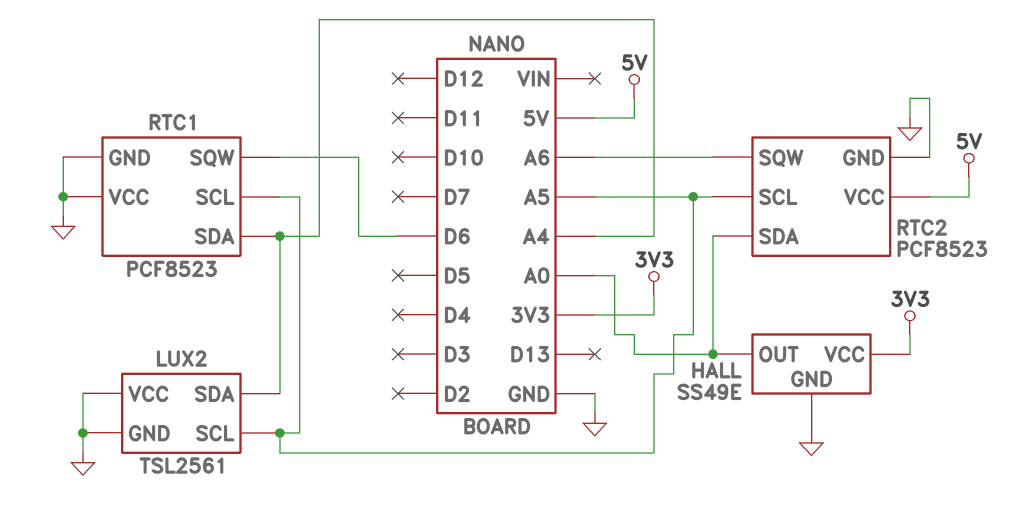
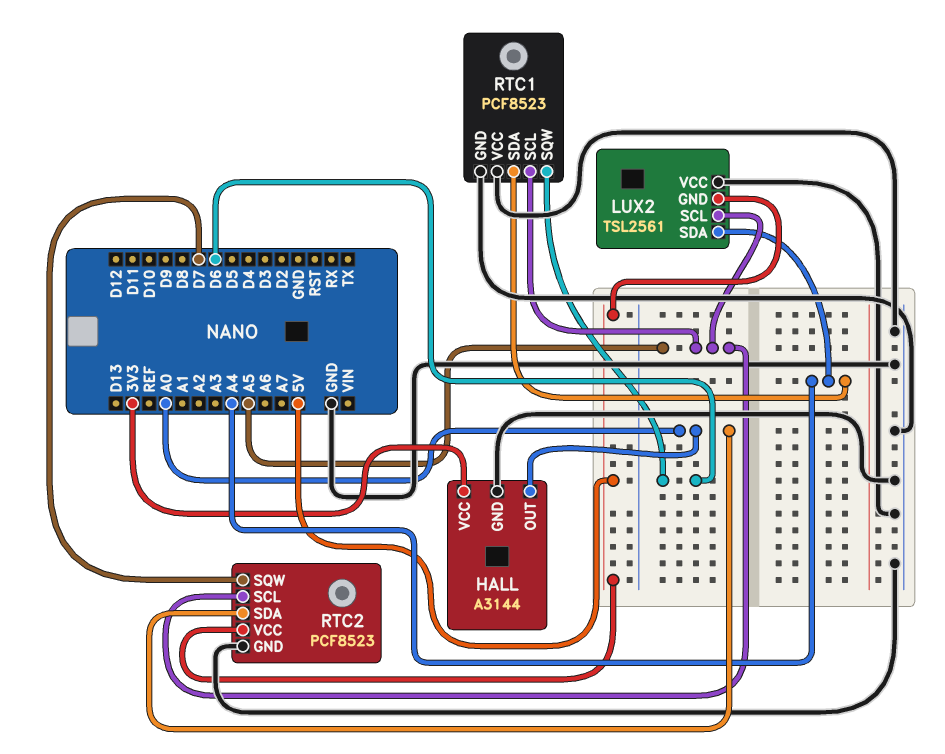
HALL: SS49E -> A3144
LUX2 pin GND: GND -> 5V
RTC2 pin SQW: A6 -> D7

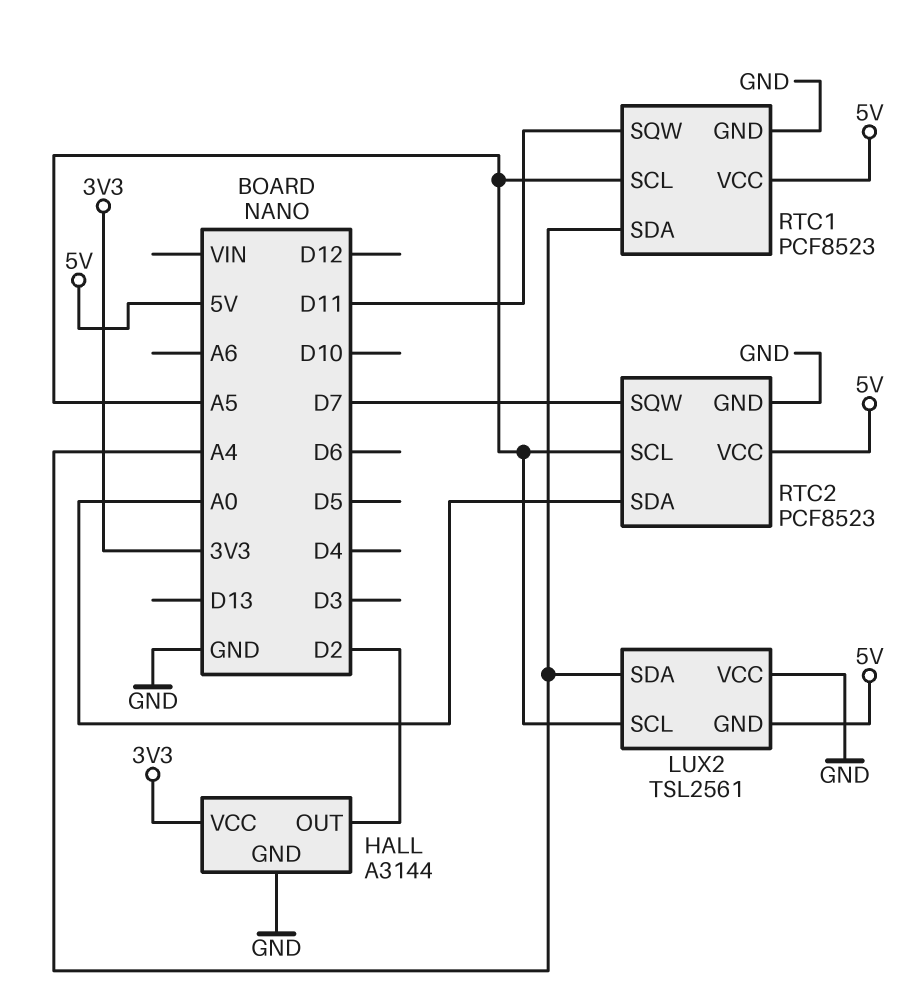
HALL pin OUT: A0 -> D2
RTC1 pin SQW: D6 -> D11
RTC1 pin VCC: GND -> 5V

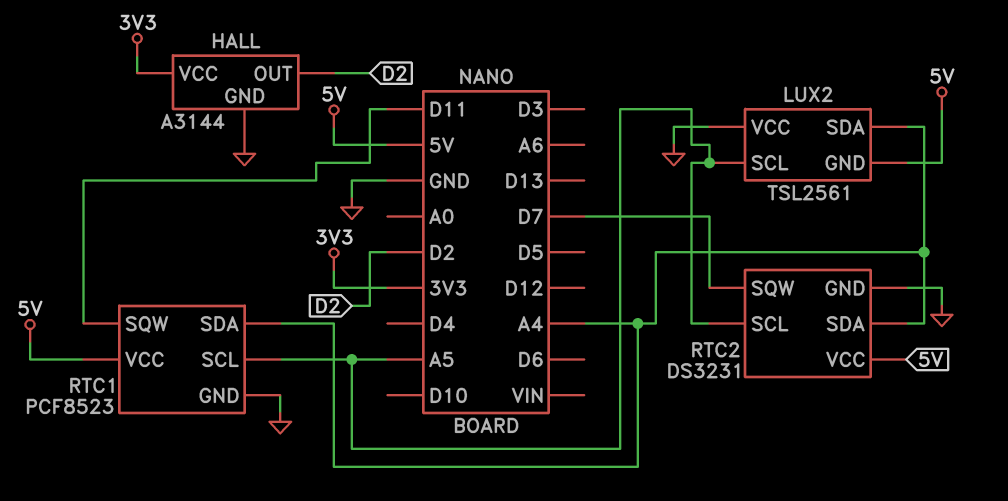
RTC2: PCF8523 -> DS3231
RTC2 pin SDA: A0 -> A4

